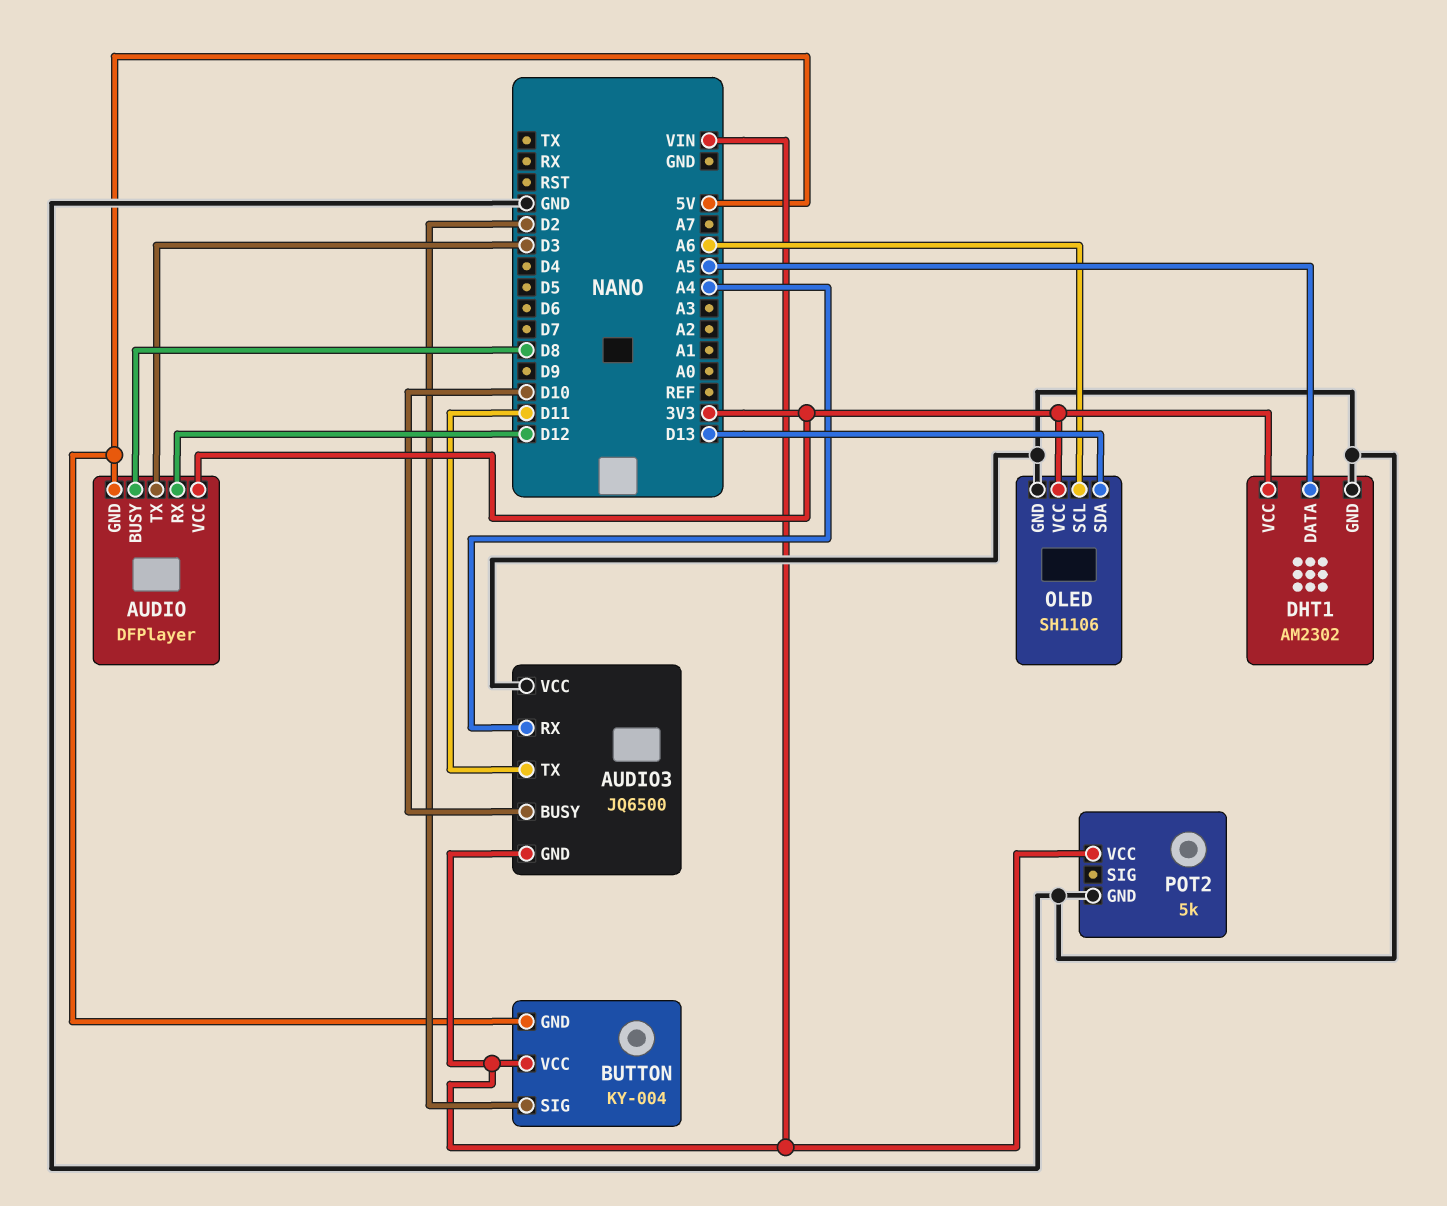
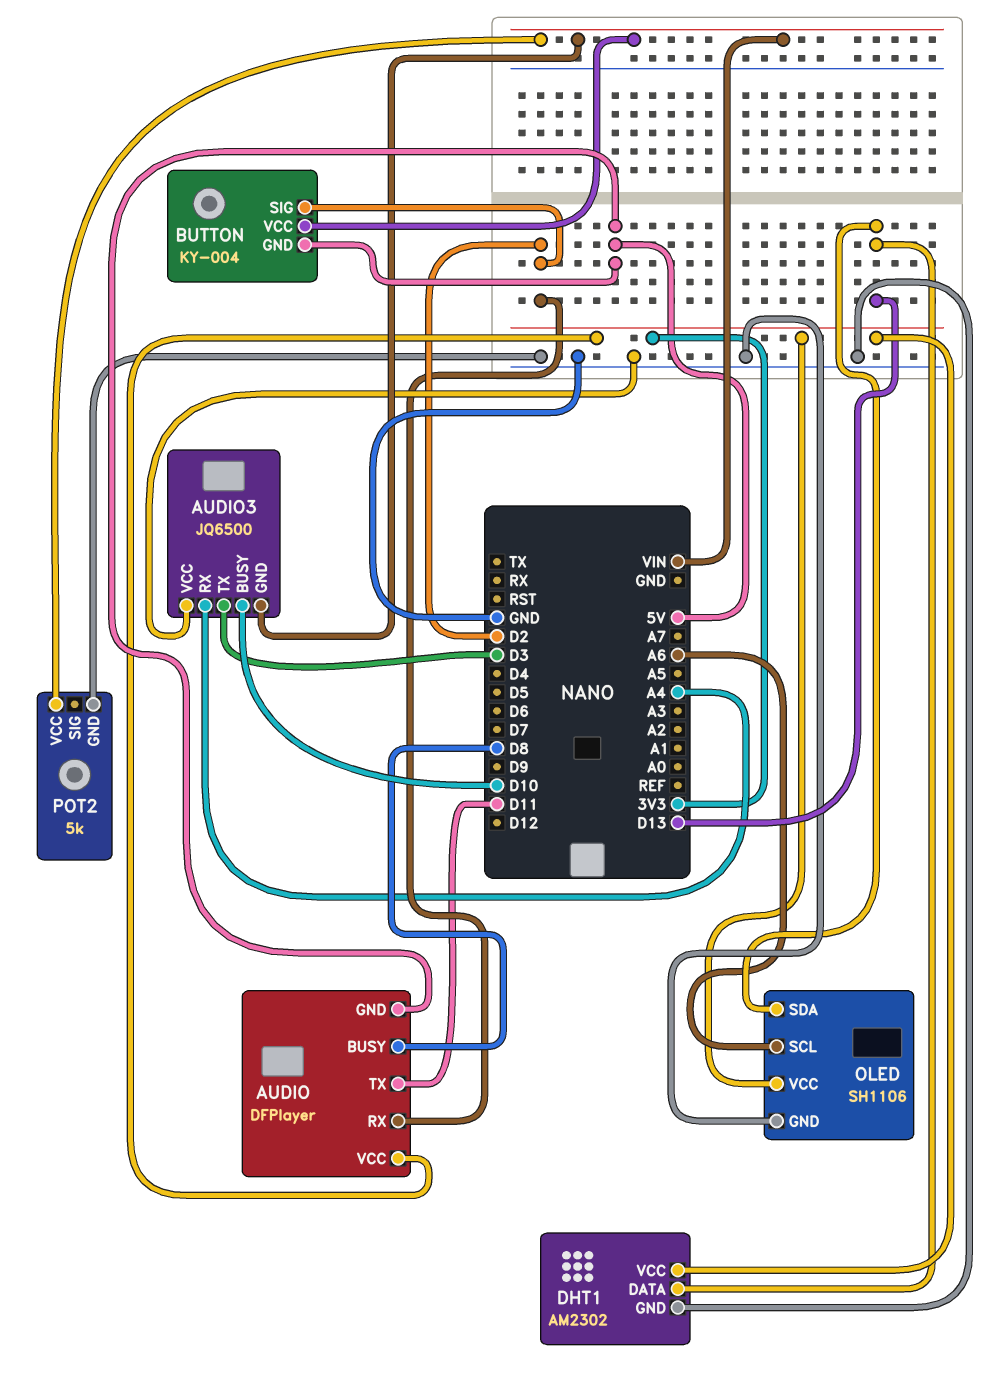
AUDIO pin RX: D12 -> D2
AUDIO pin TX: D3 -> D11
AUDIO3 pin TX: D11 -> D3
DHT1 pin DATA: A5 -> D13

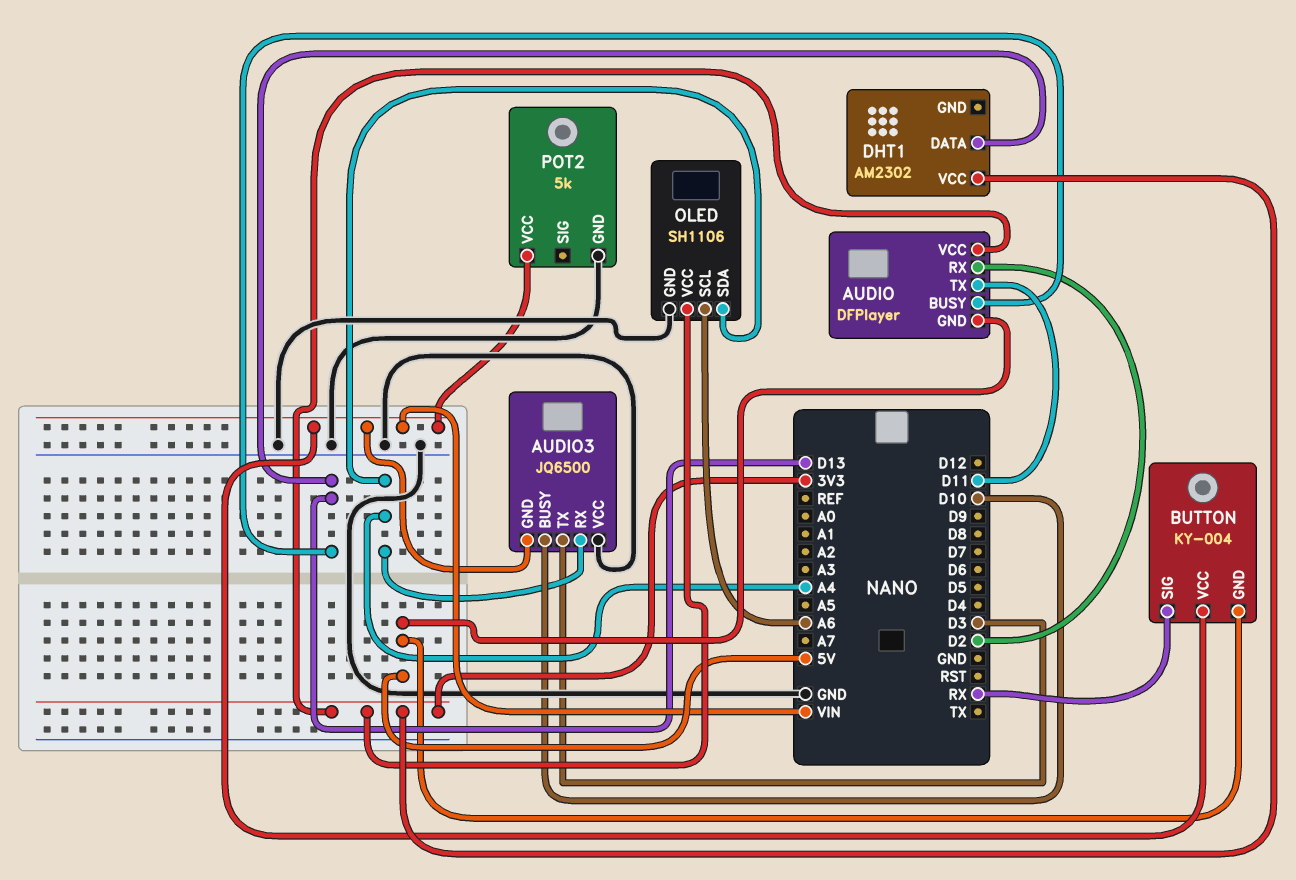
AUDIO pin BUSY: D8 -> D13
BUTTON pin SIG: D2 -> RX
DHT1 pin GND: GND -> none
OLED pin SDA: D13 -> A4

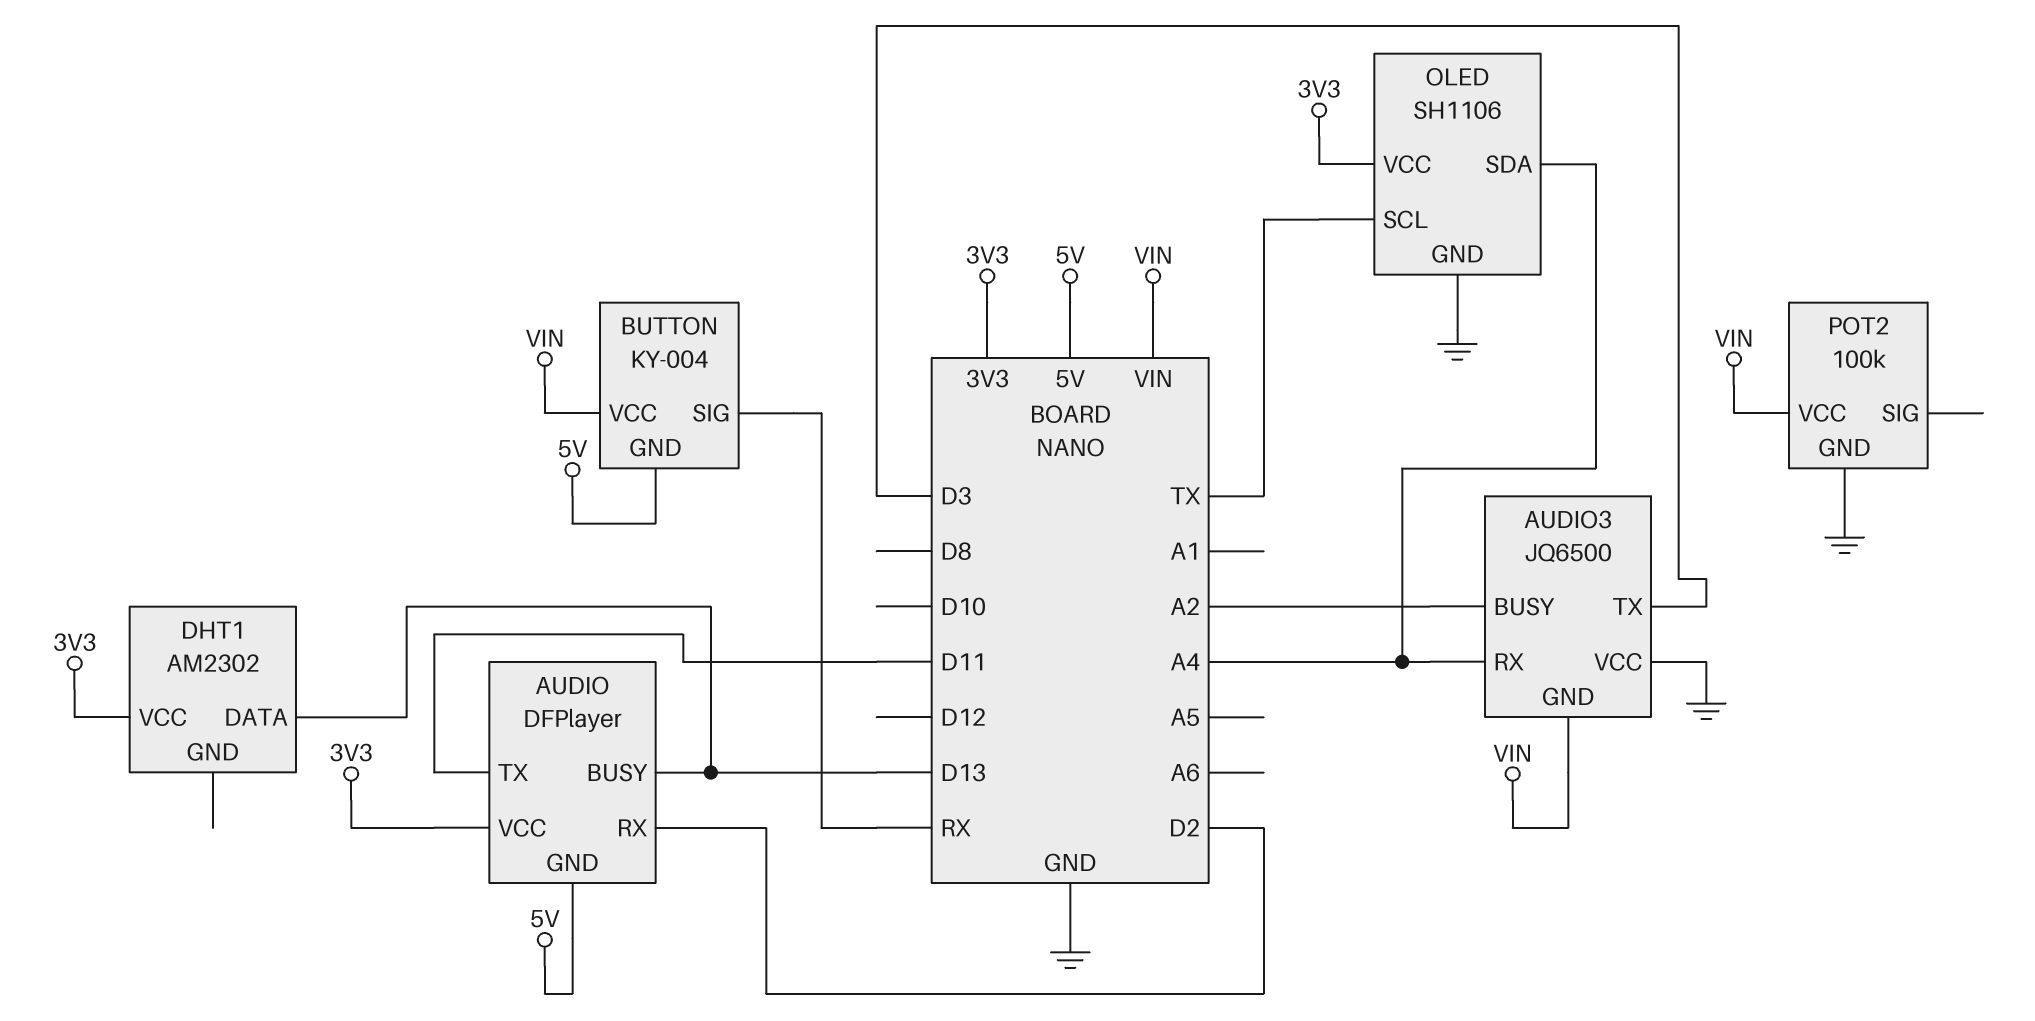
AUDIO3 pin BUSY: D10 -> A2
OLED pin SCL: A6 -> TX
POT2: 5k -> 100k

